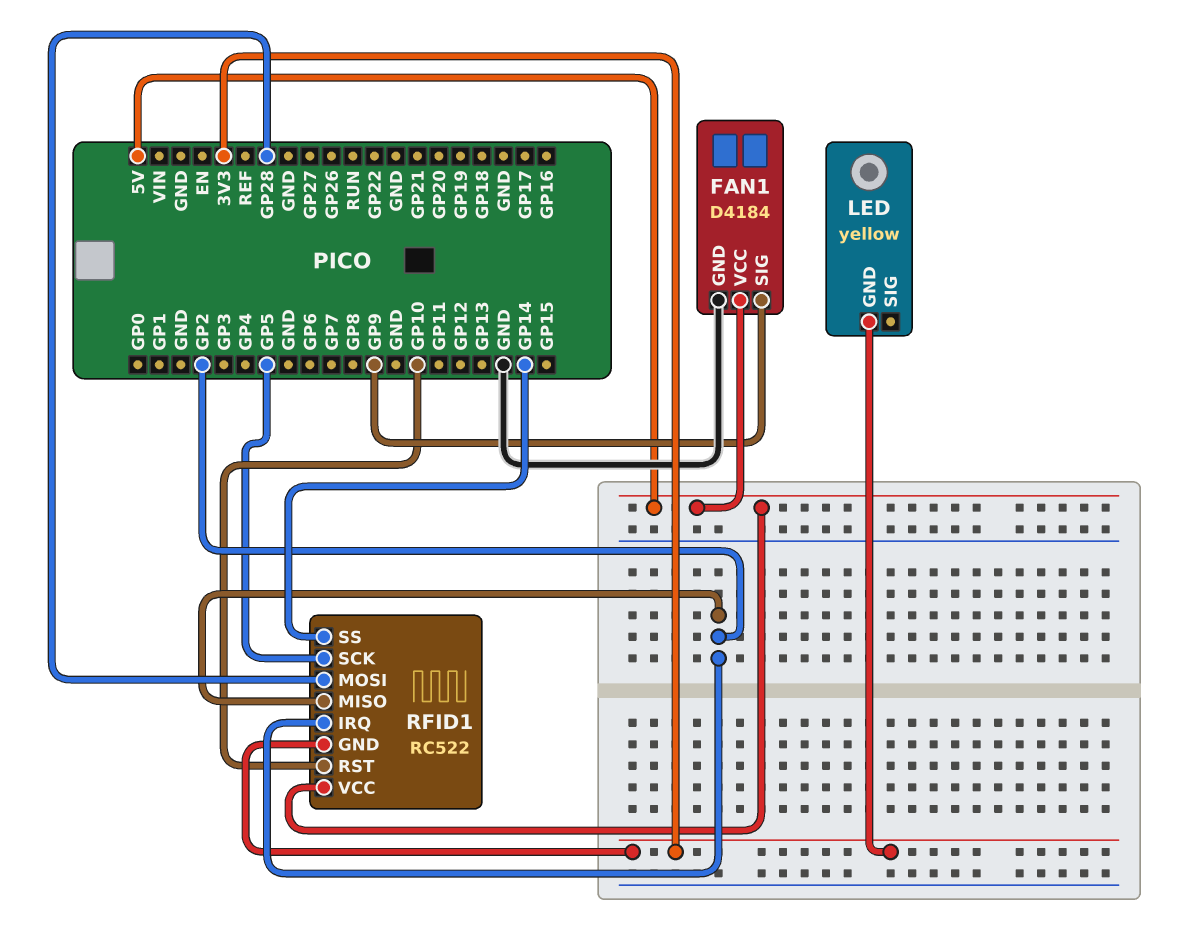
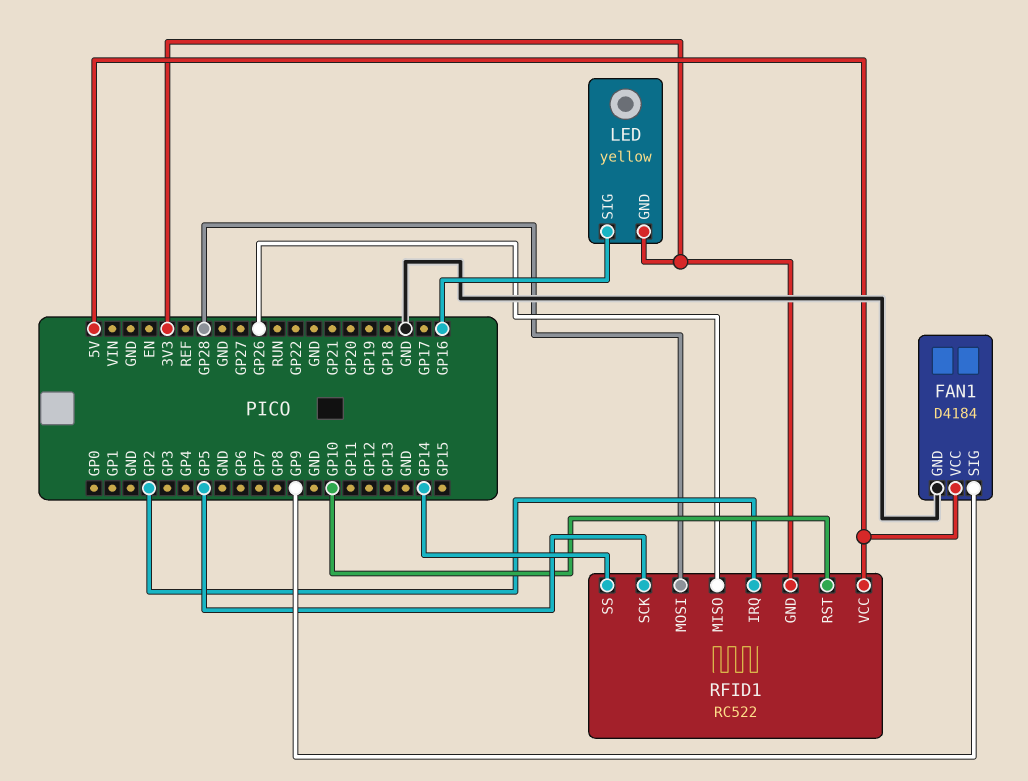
LED pin SIG: none -> GP16
RFID1 pin MISO: GP2 -> GP26

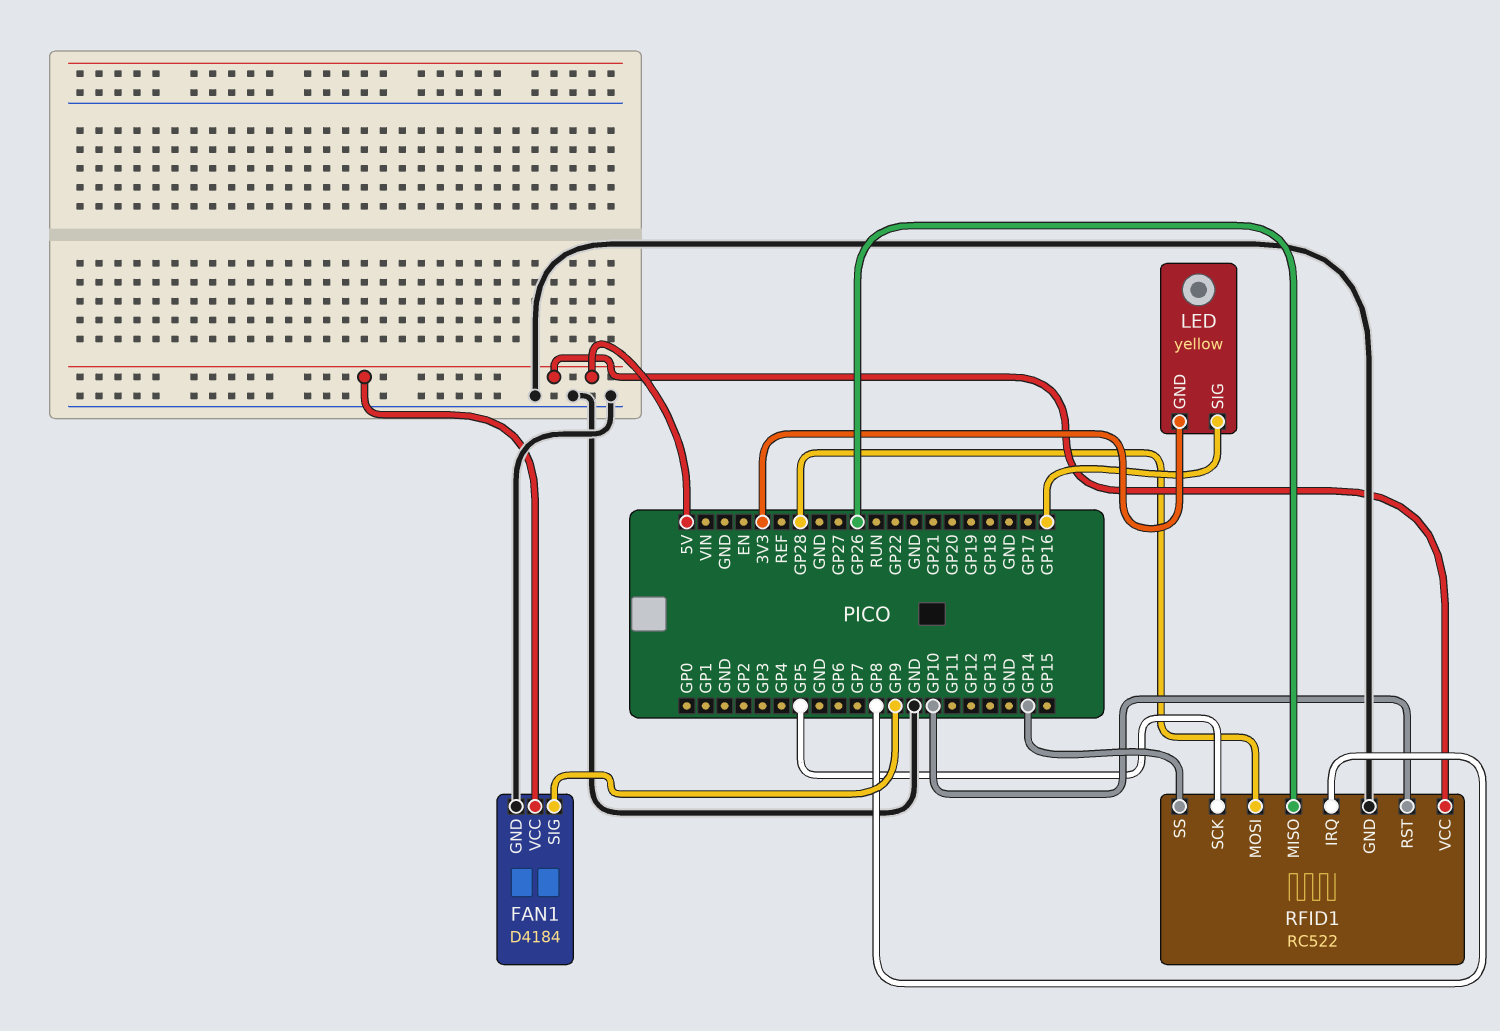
RFID1 pin GND: 3V3 -> GND
RFID1 pin IRQ: GP2 -> GP8

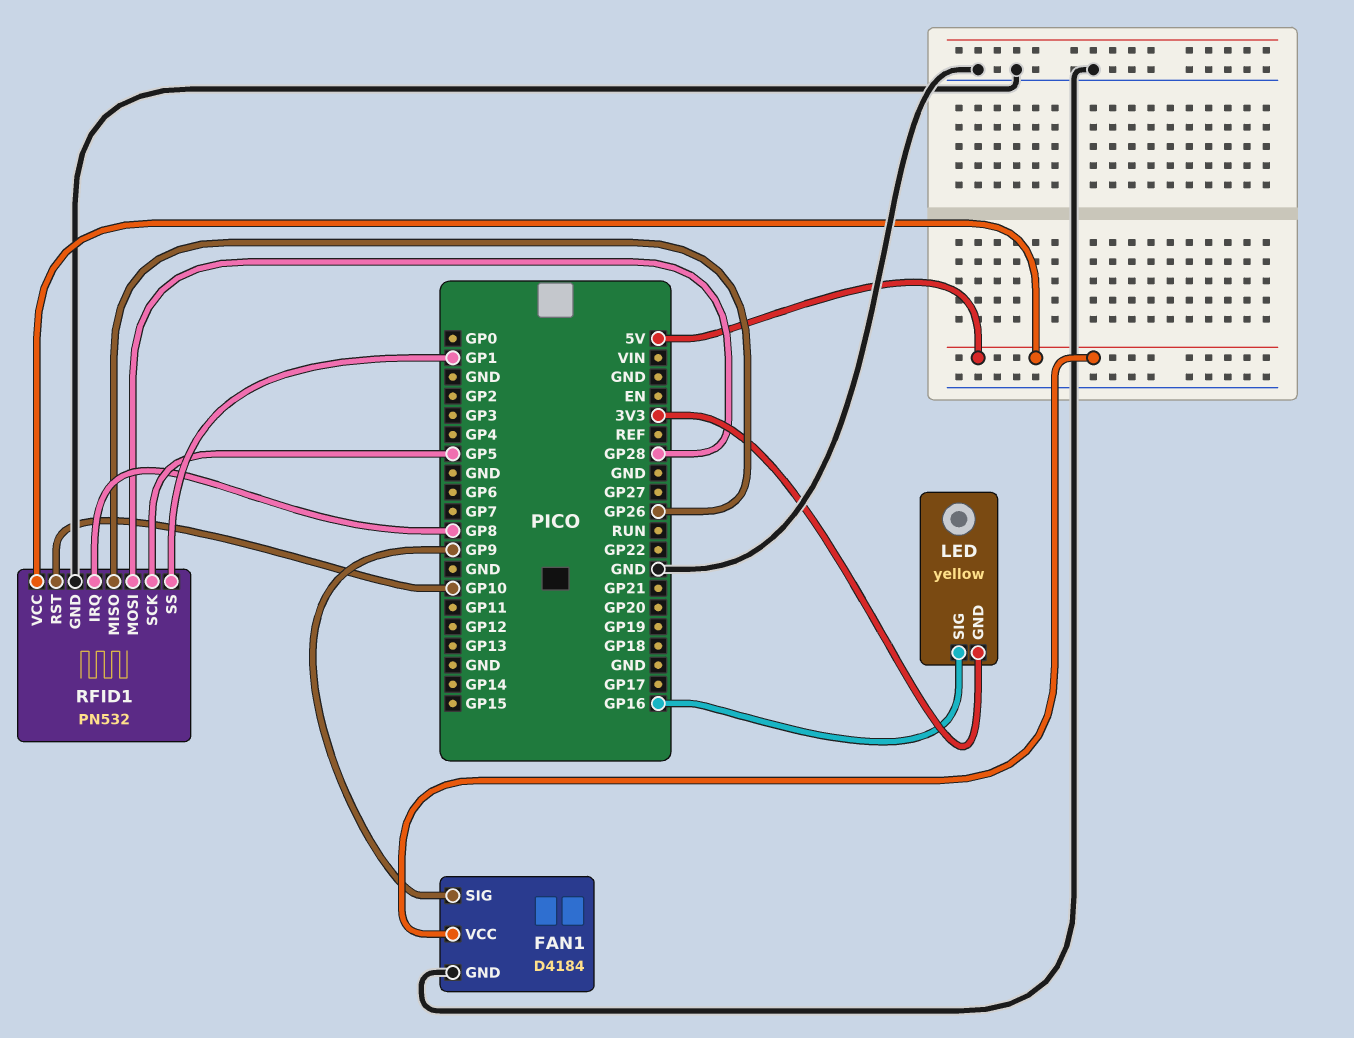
RFID1: RC522 -> PN532
RFID1 pin SS: GP14 -> GP1

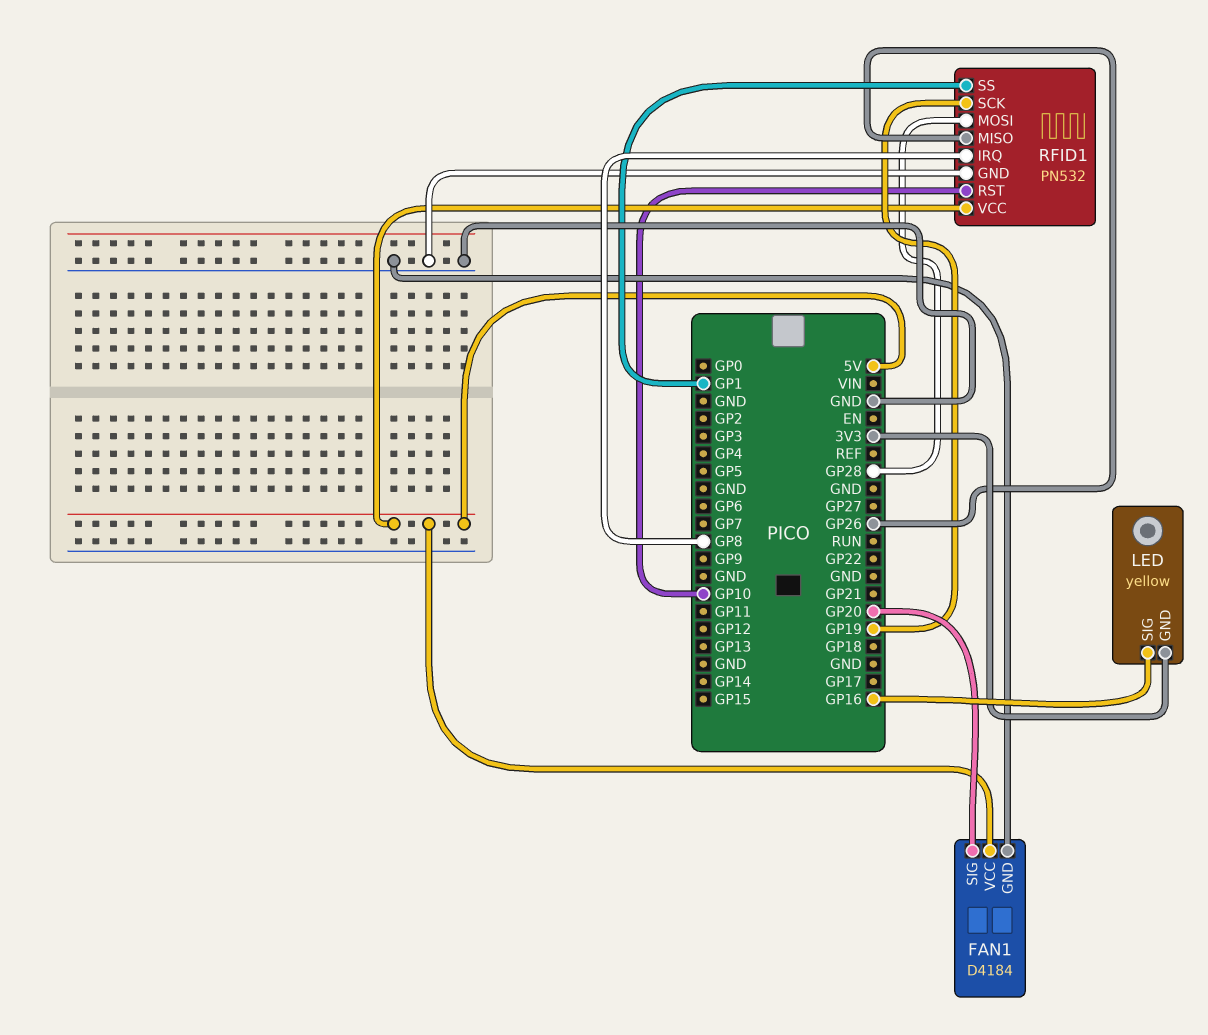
FAN1 pin SIG: GP9 -> GP20
RFID1 pin SCK: GP5 -> GP19

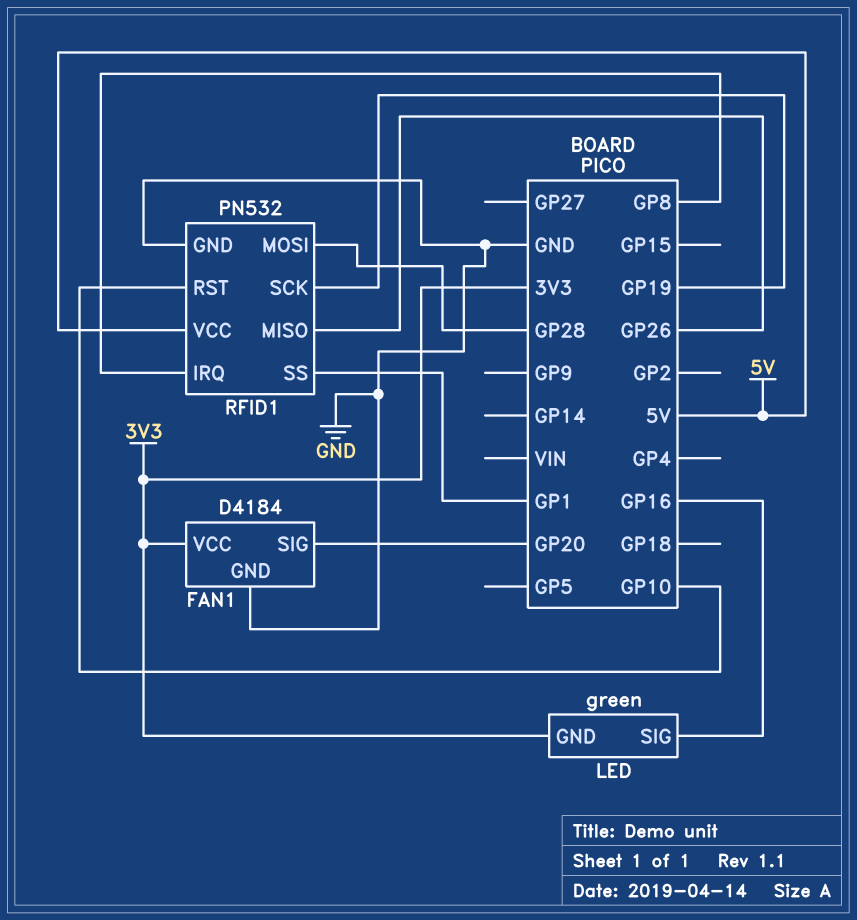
FAN1 pin VCC: 5V -> 3V3
LED: yellow -> green

